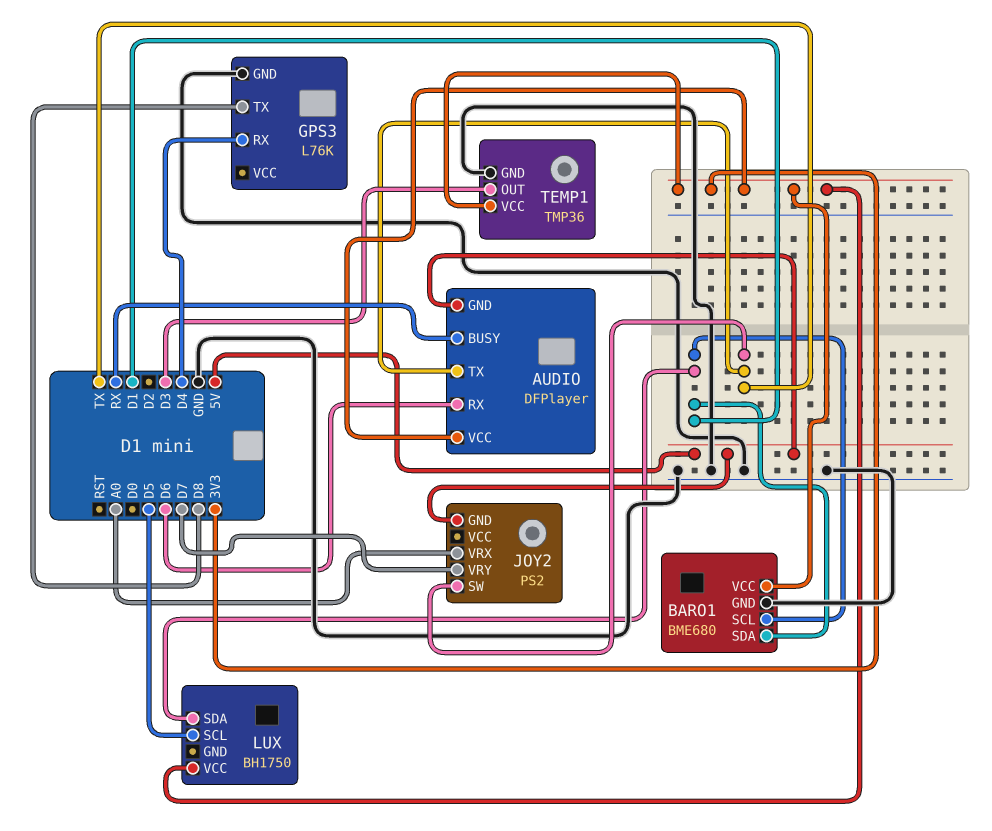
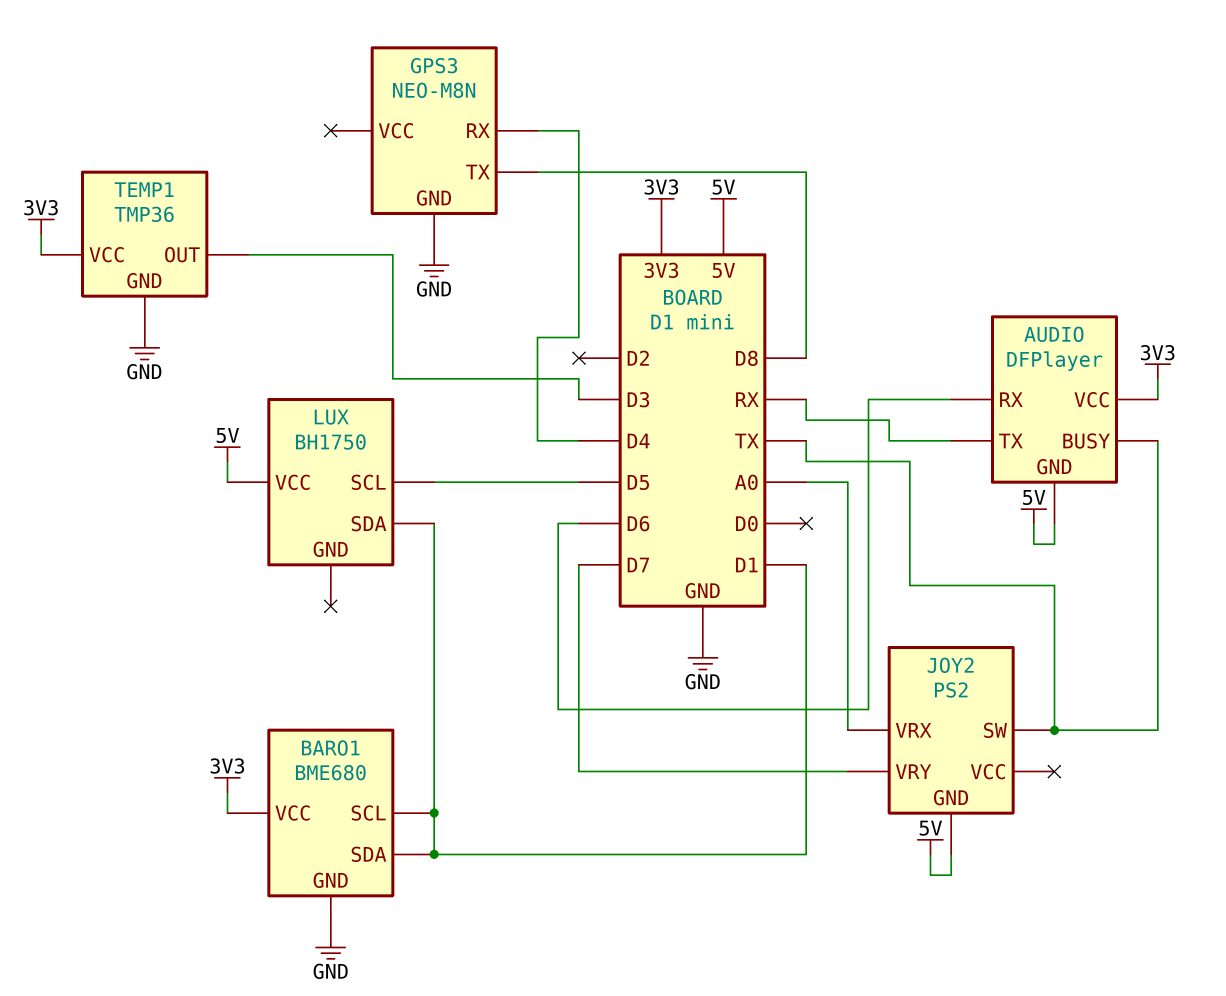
AUDIO pin BUSY: RX -> TX
AUDIO pin TX: TX -> RX
GPS3: L76K -> NEO-M8N
LUX pin VCC: 3V3 -> 5V

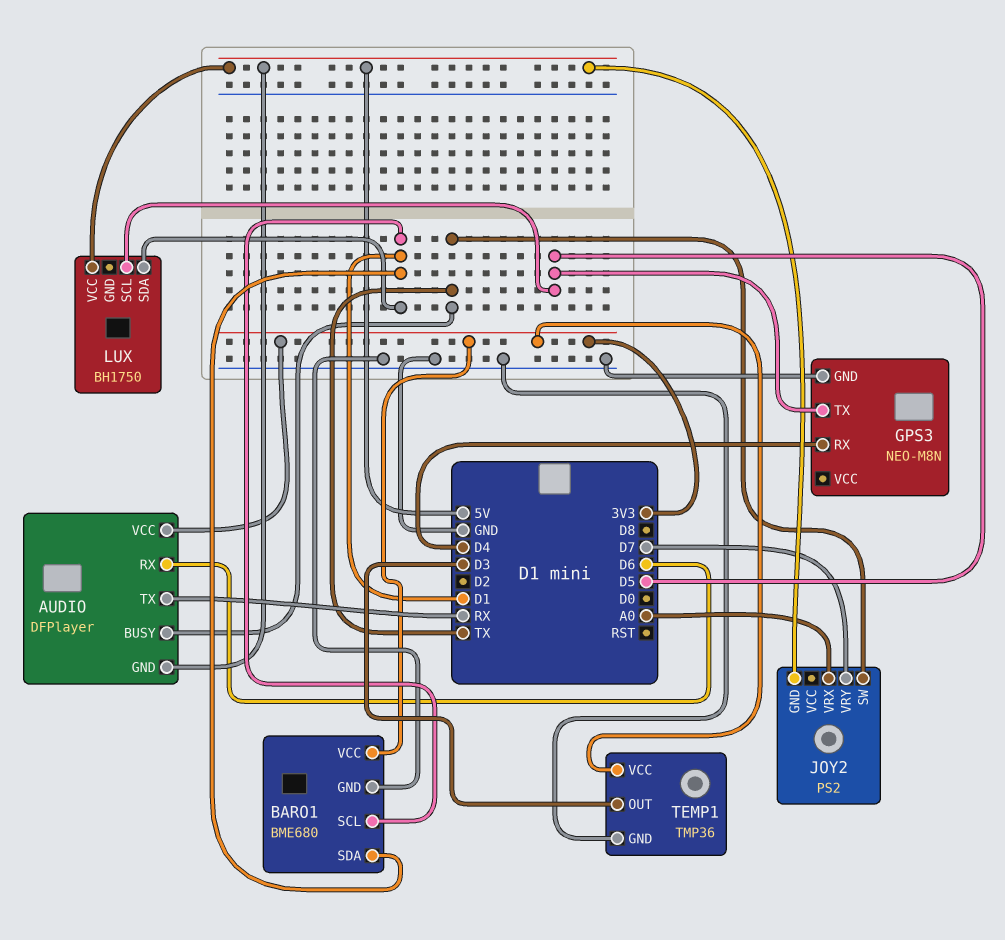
GPS3 pin TX: D8 -> D5

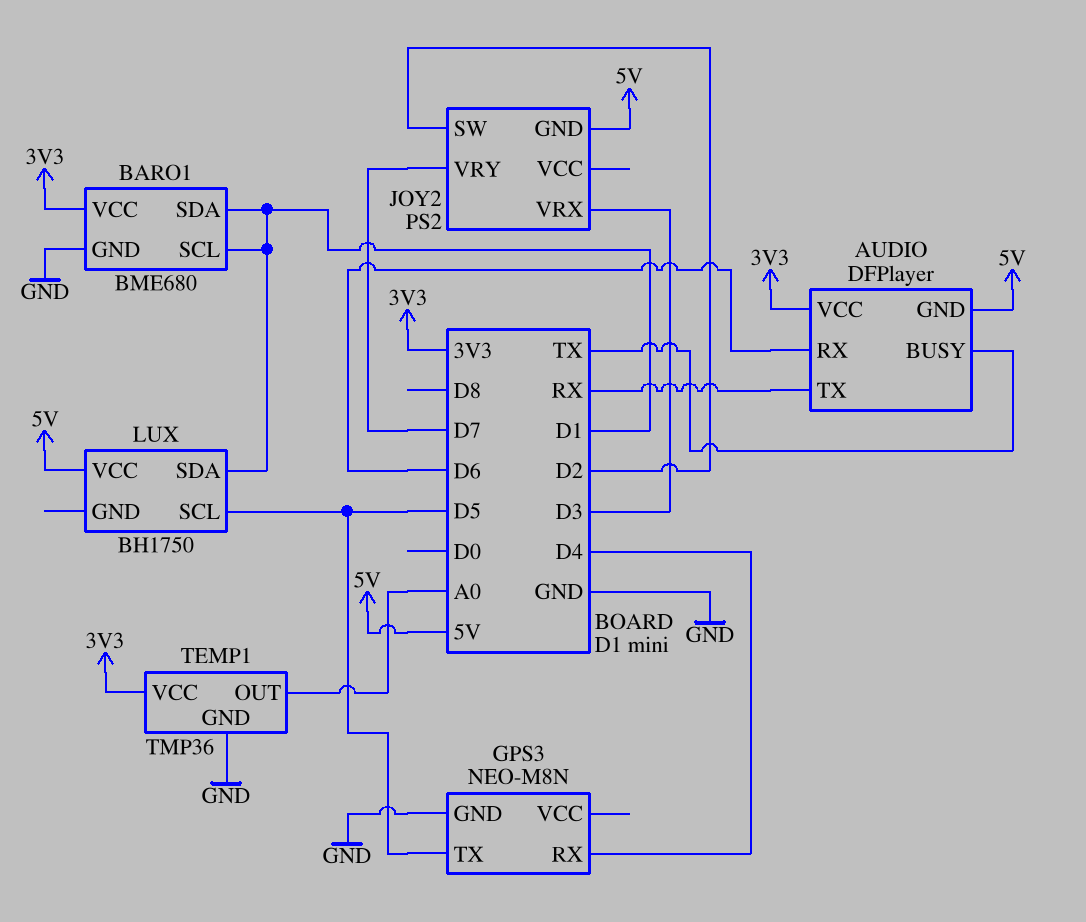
JOY2 pin SW: TX -> D2
JOY2 pin VRX: A0 -> D3
TEMP1 pin OUT: D3 -> A0

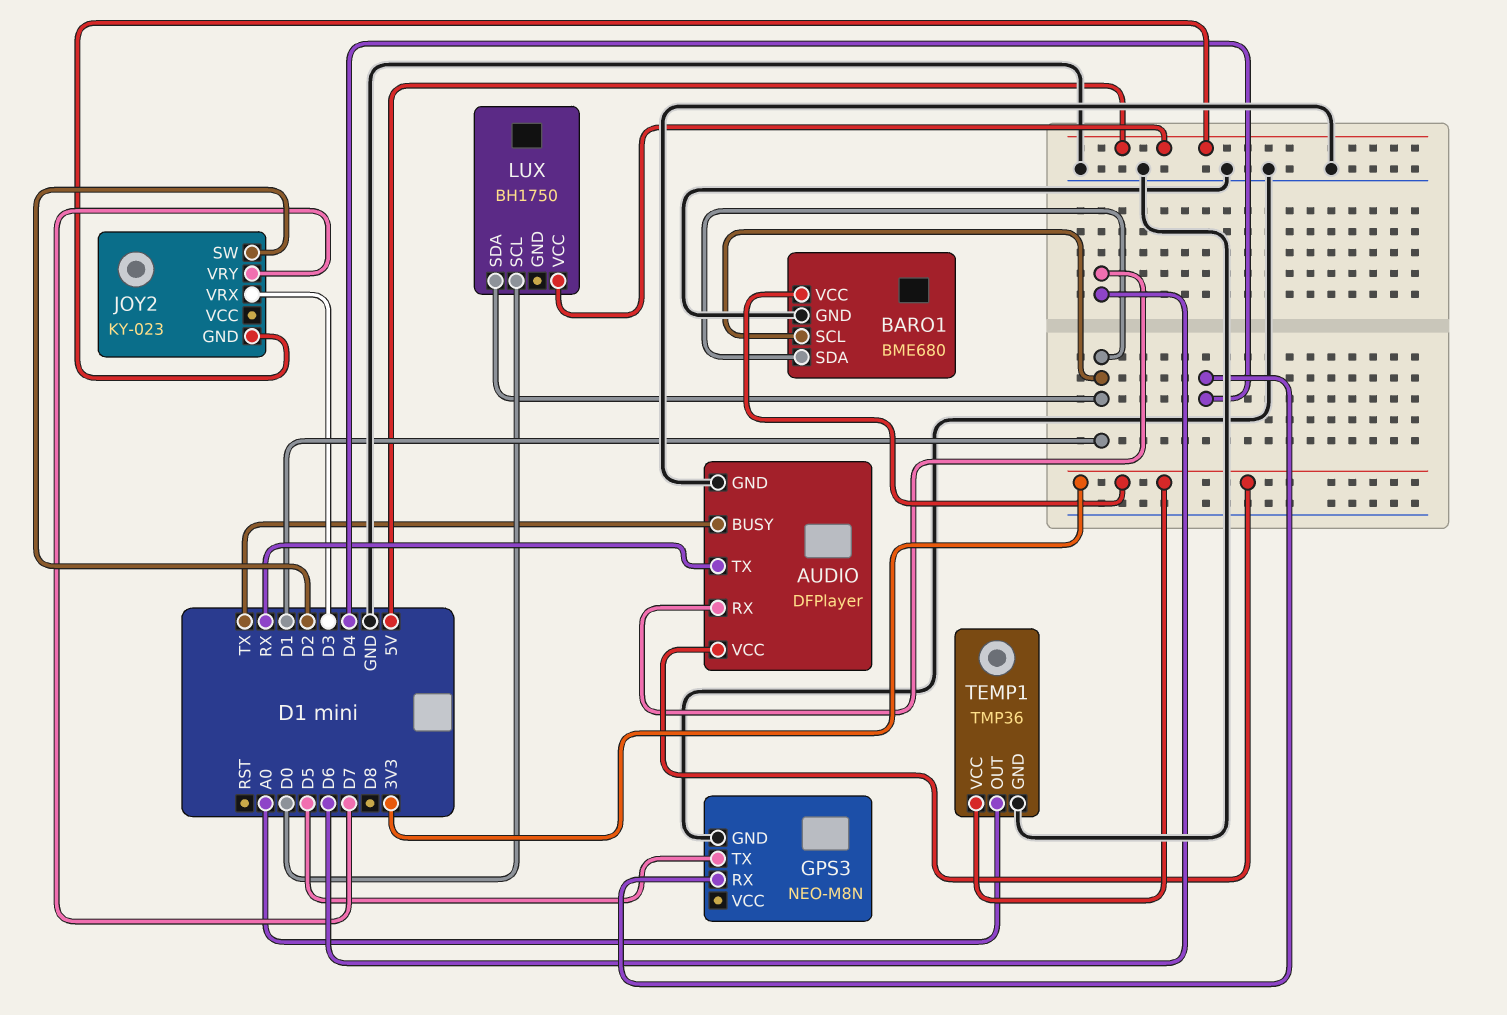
AUDIO pin GND: 5V -> GND
JOY2: PS2 -> KY-023
LUX pin SCL: D5 -> D0

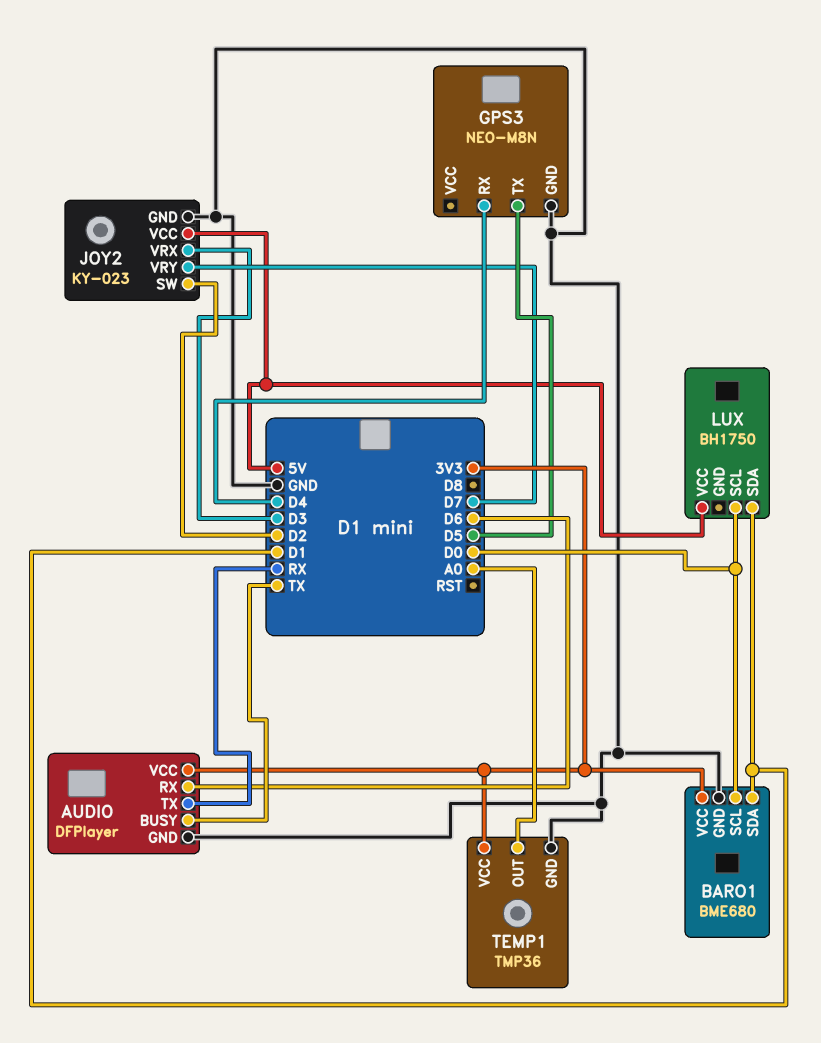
BARO1 pin SCL: D1 -> D0
JOY2 pin GND: 5V -> GND
JOY2 pin VCC: none -> 5V

